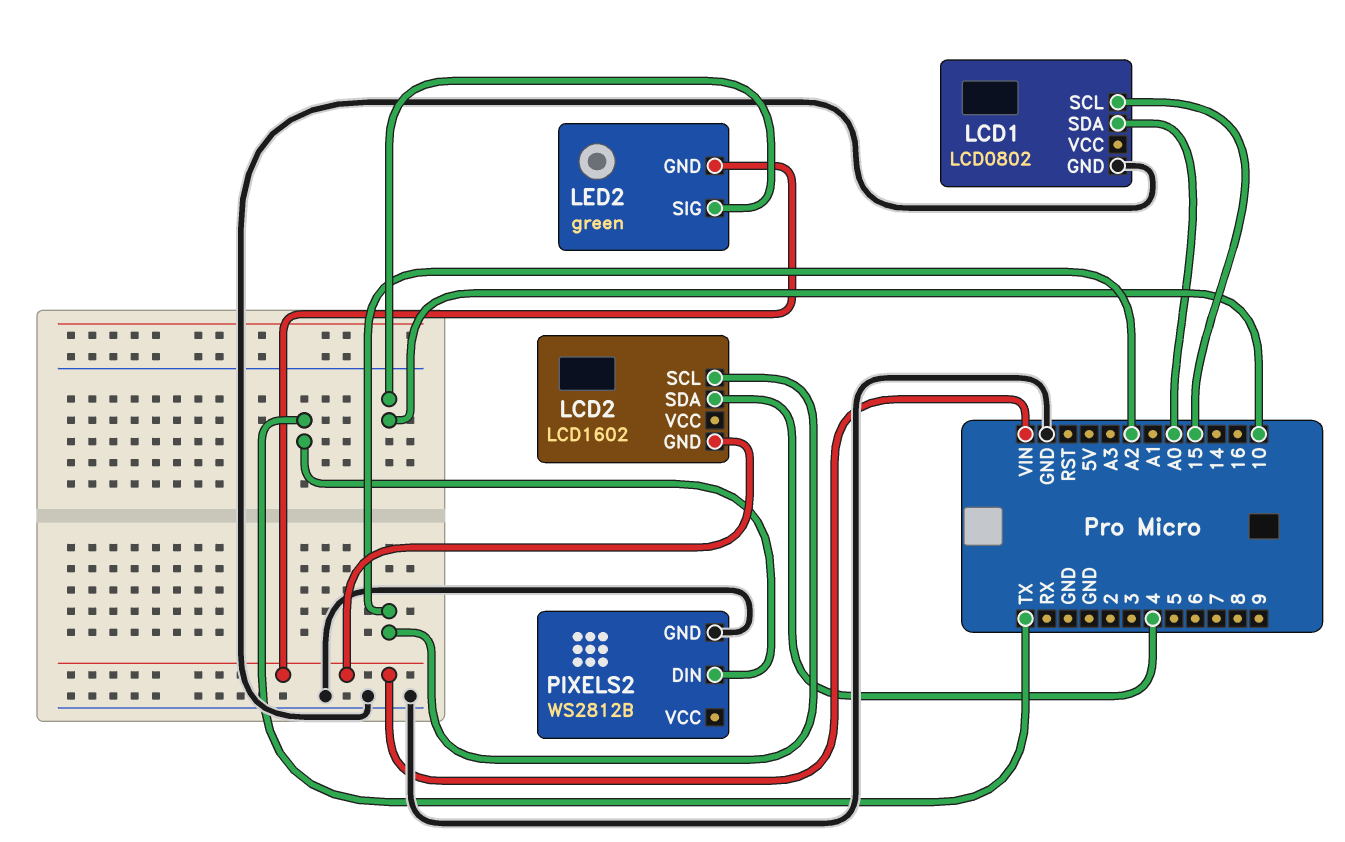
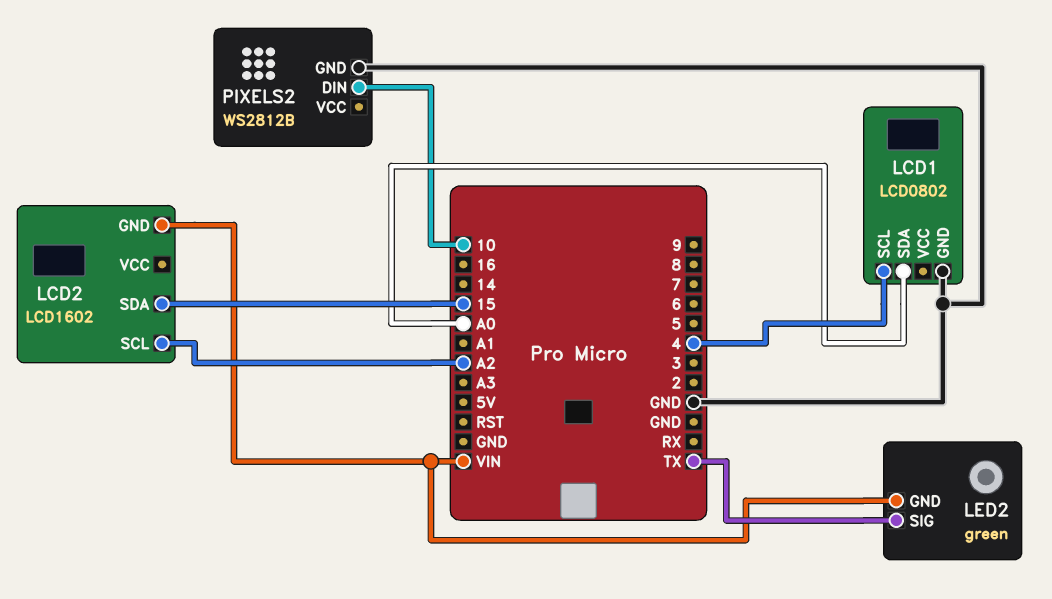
LCD1 pin SCL: 15 -> 4
LCD2 pin SDA: 4 -> 15
LED2 pin SIG: 10 -> TX
PIXELS2 pin DIN: TX -> 10

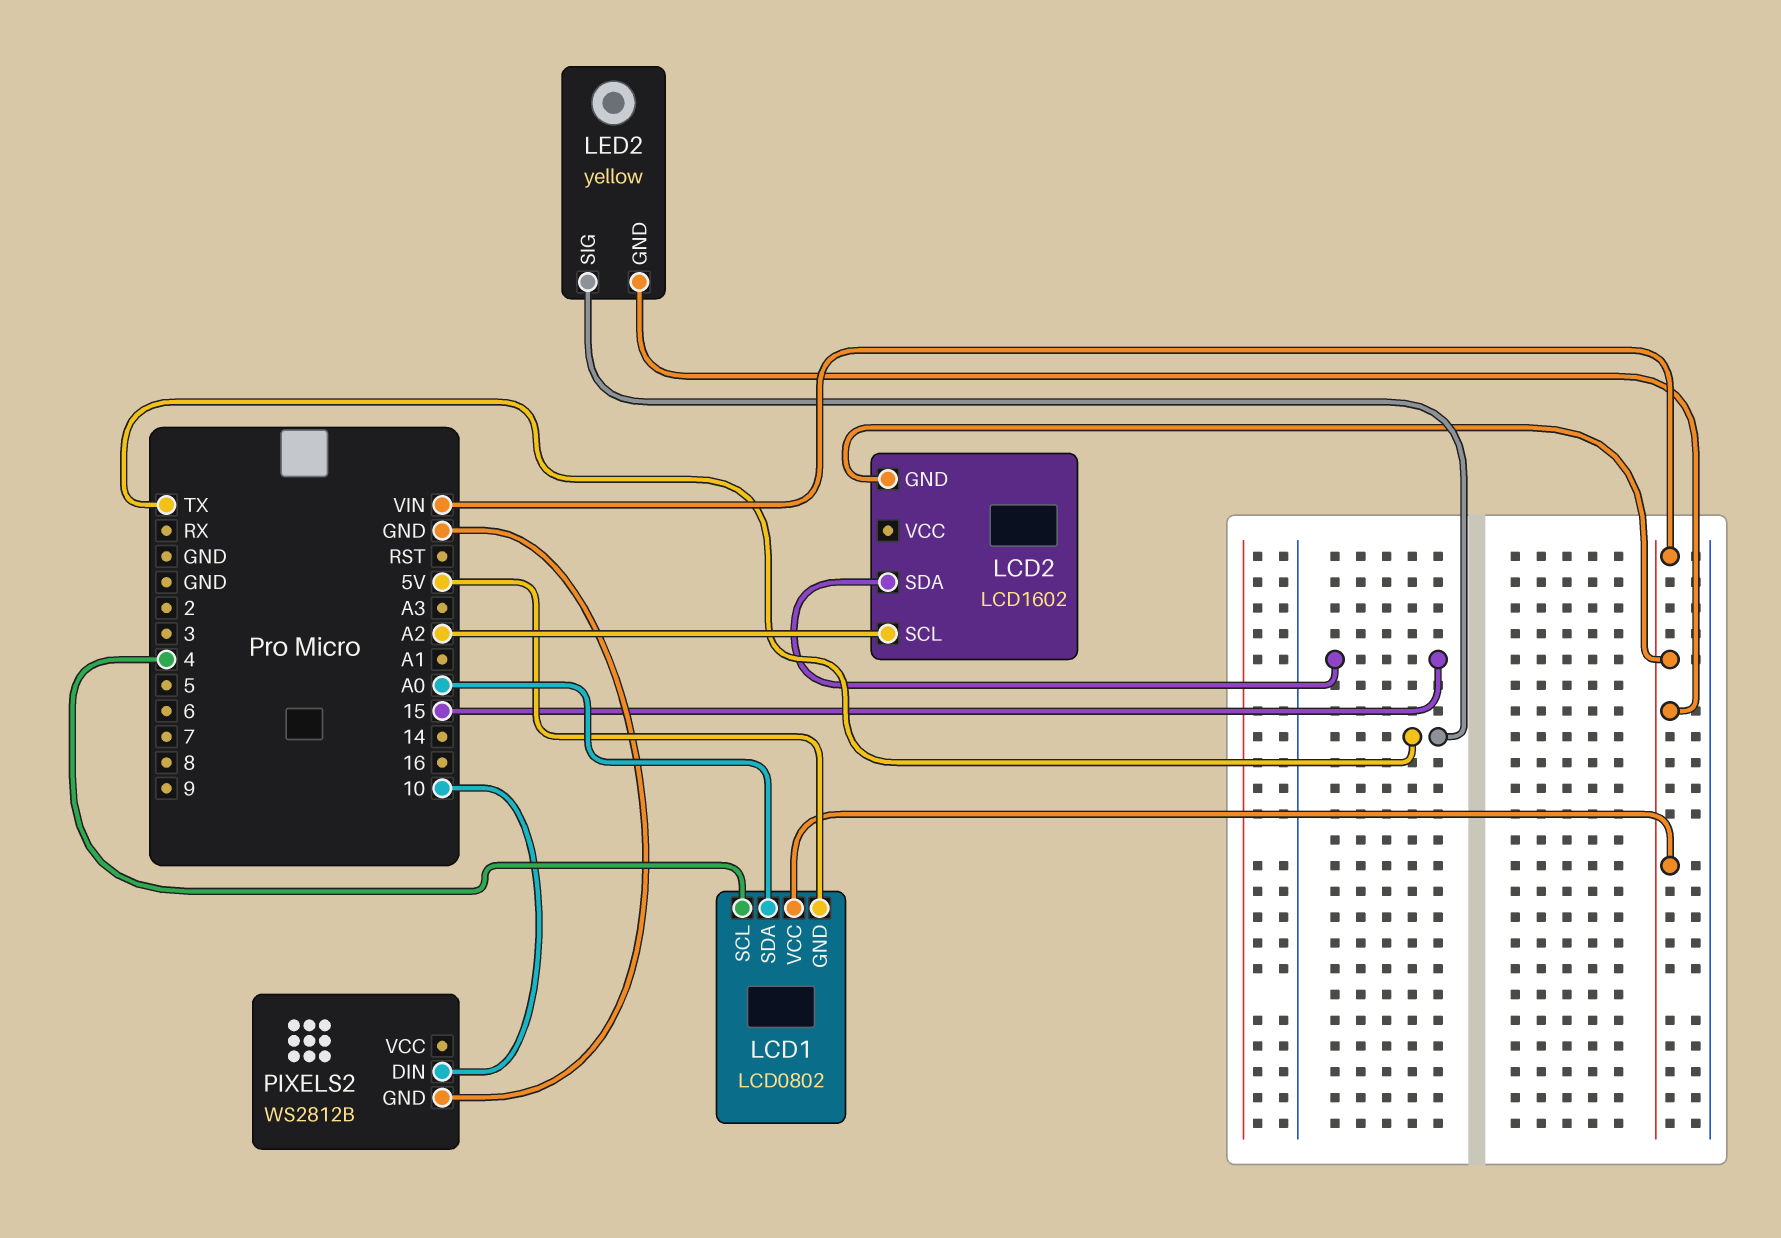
LCD1 pin GND: GND -> 5V
LCD1 pin VCC: none -> VIN
LED2: green -> yellow

